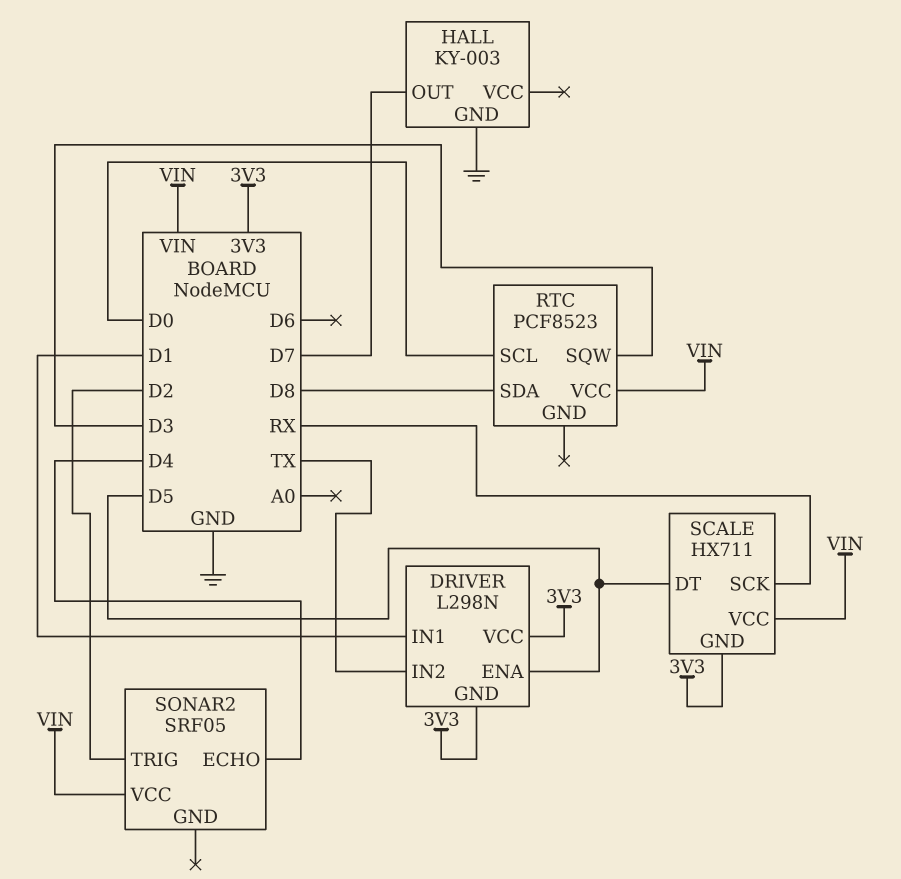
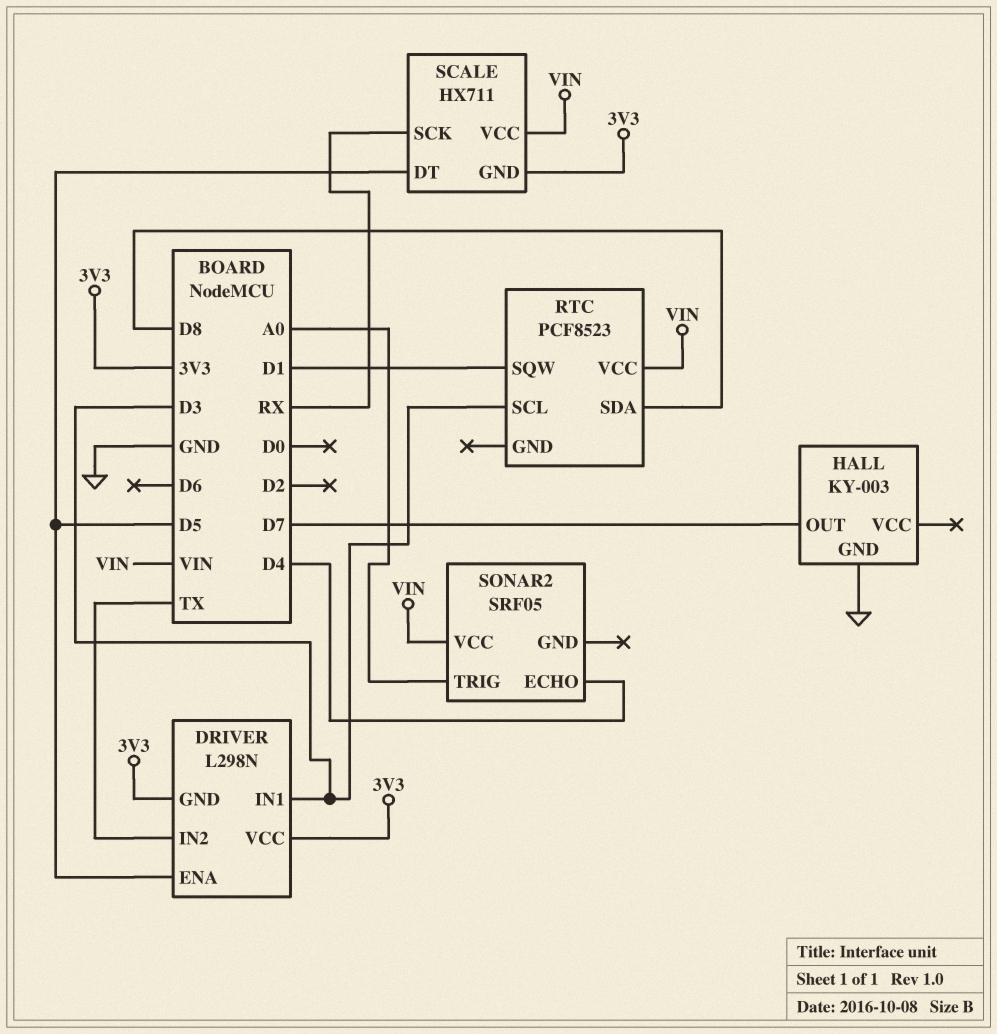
DRIVER pin IN1: D1 -> D3
RTC pin SCL: D0 -> D3
RTC pin SQW: D3 -> D1
SONAR2 pin TRIG: D2 -> A0

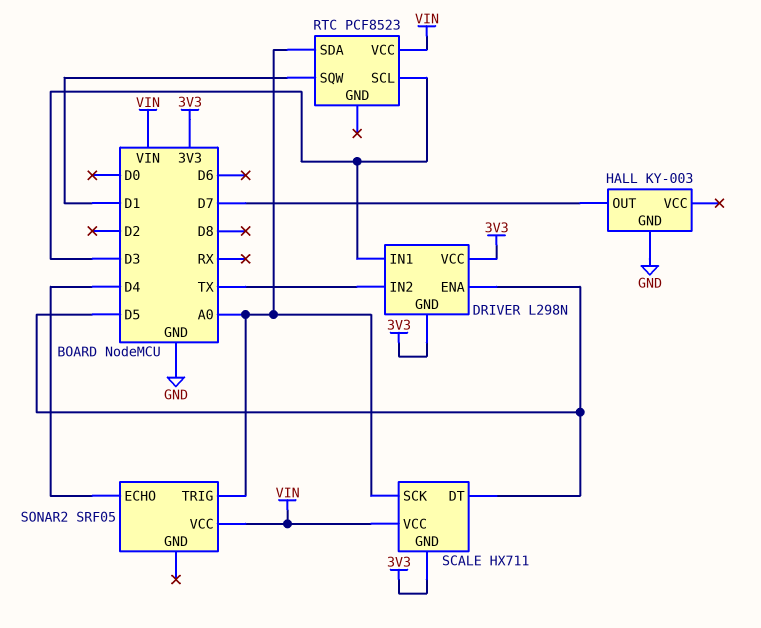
RTC pin SDA: D8 -> A0
SCALE pin SCK: RX -> A0

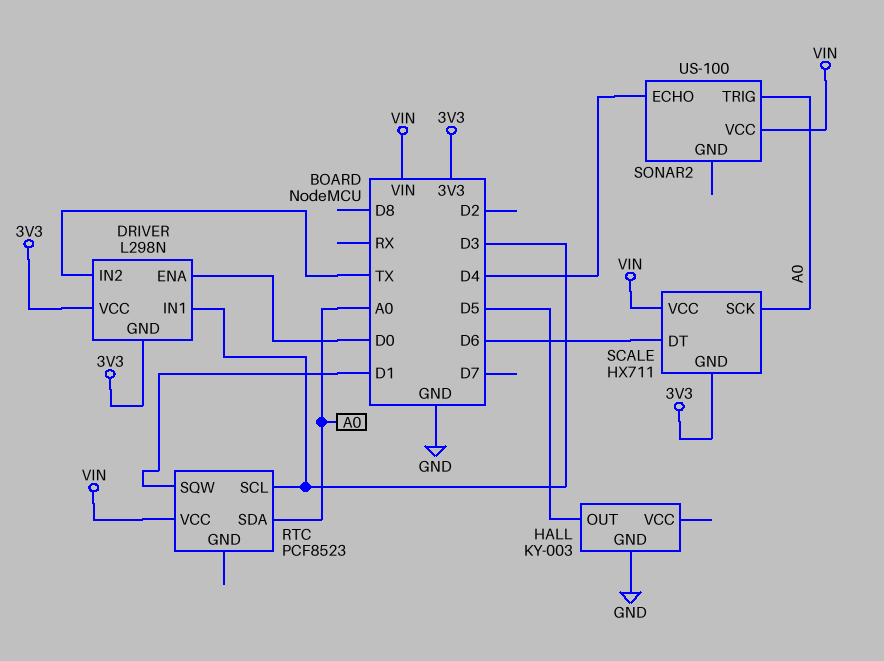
DRIVER pin ENA: D5 -> D0
HALL pin OUT: D7 -> D5
SCALE pin DT: D5 -> D6
SONAR2: SRF05 -> US-100

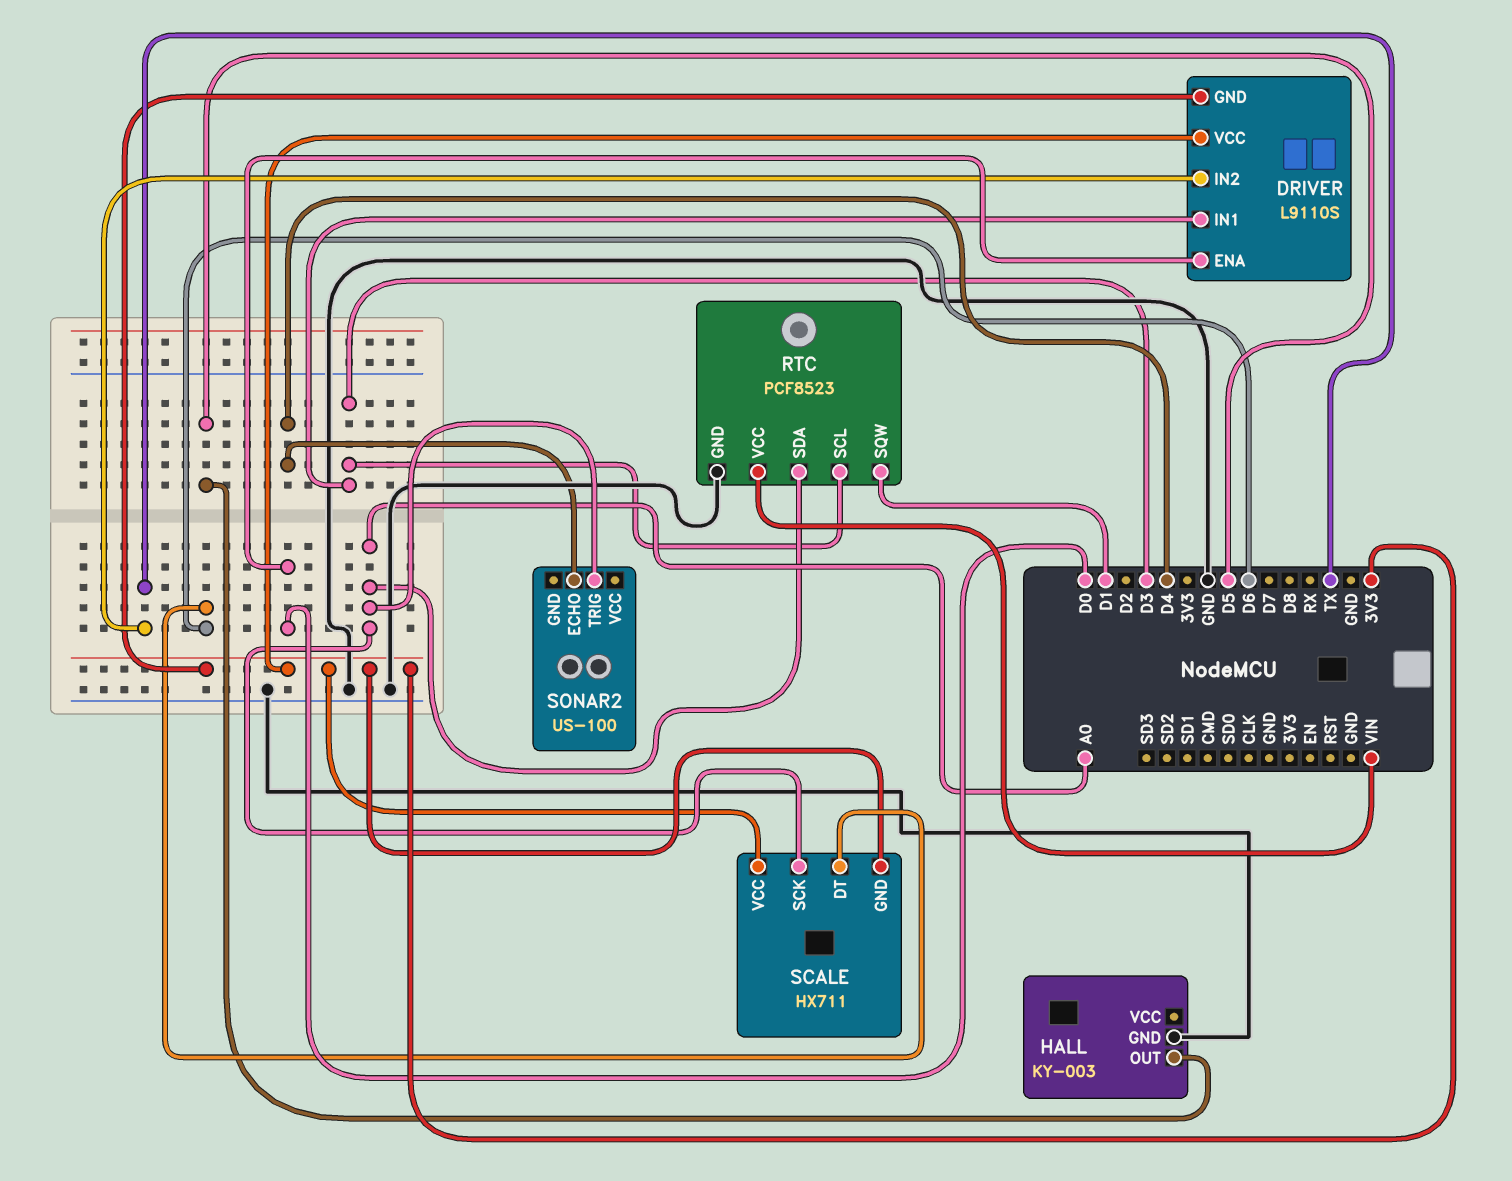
DRIVER: L298N -> L9110S
RTC pin GND: none -> GND
SCALE pin VCC: VIN -> 3V3
SONAR2 pin VCC: VIN -> none

